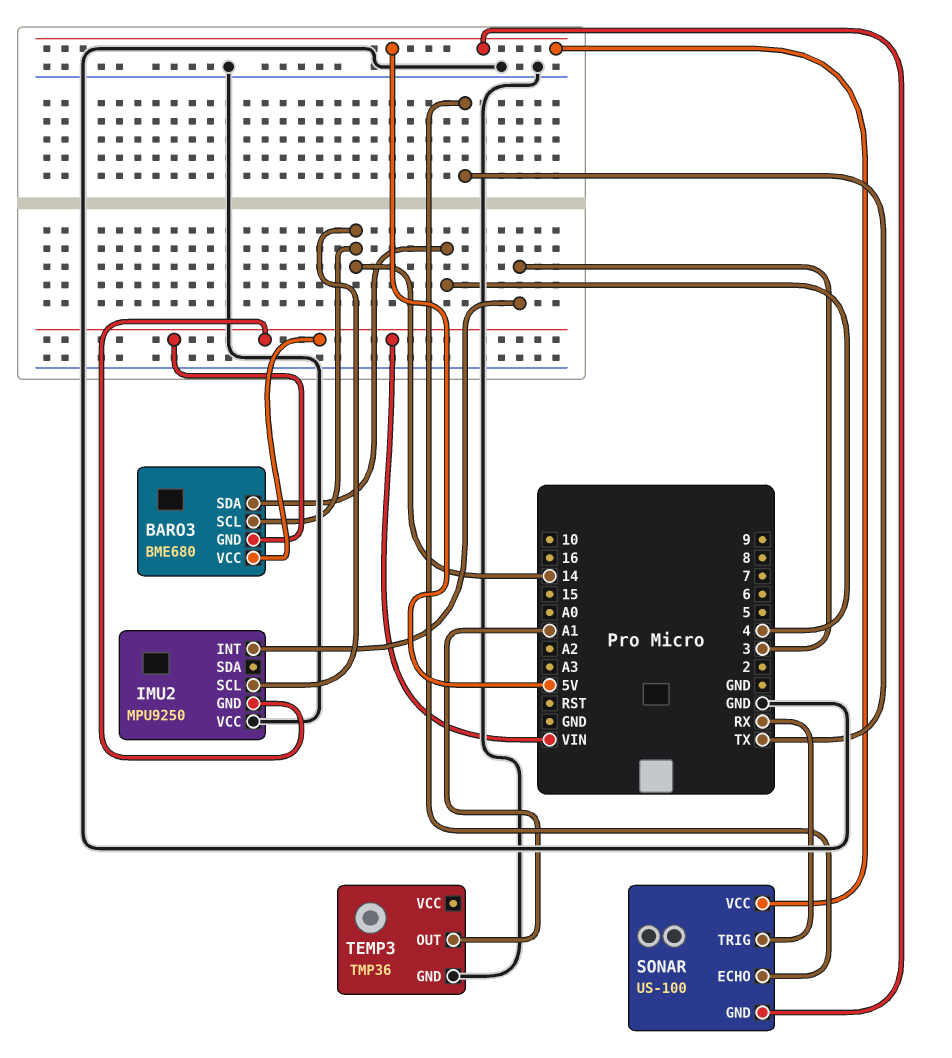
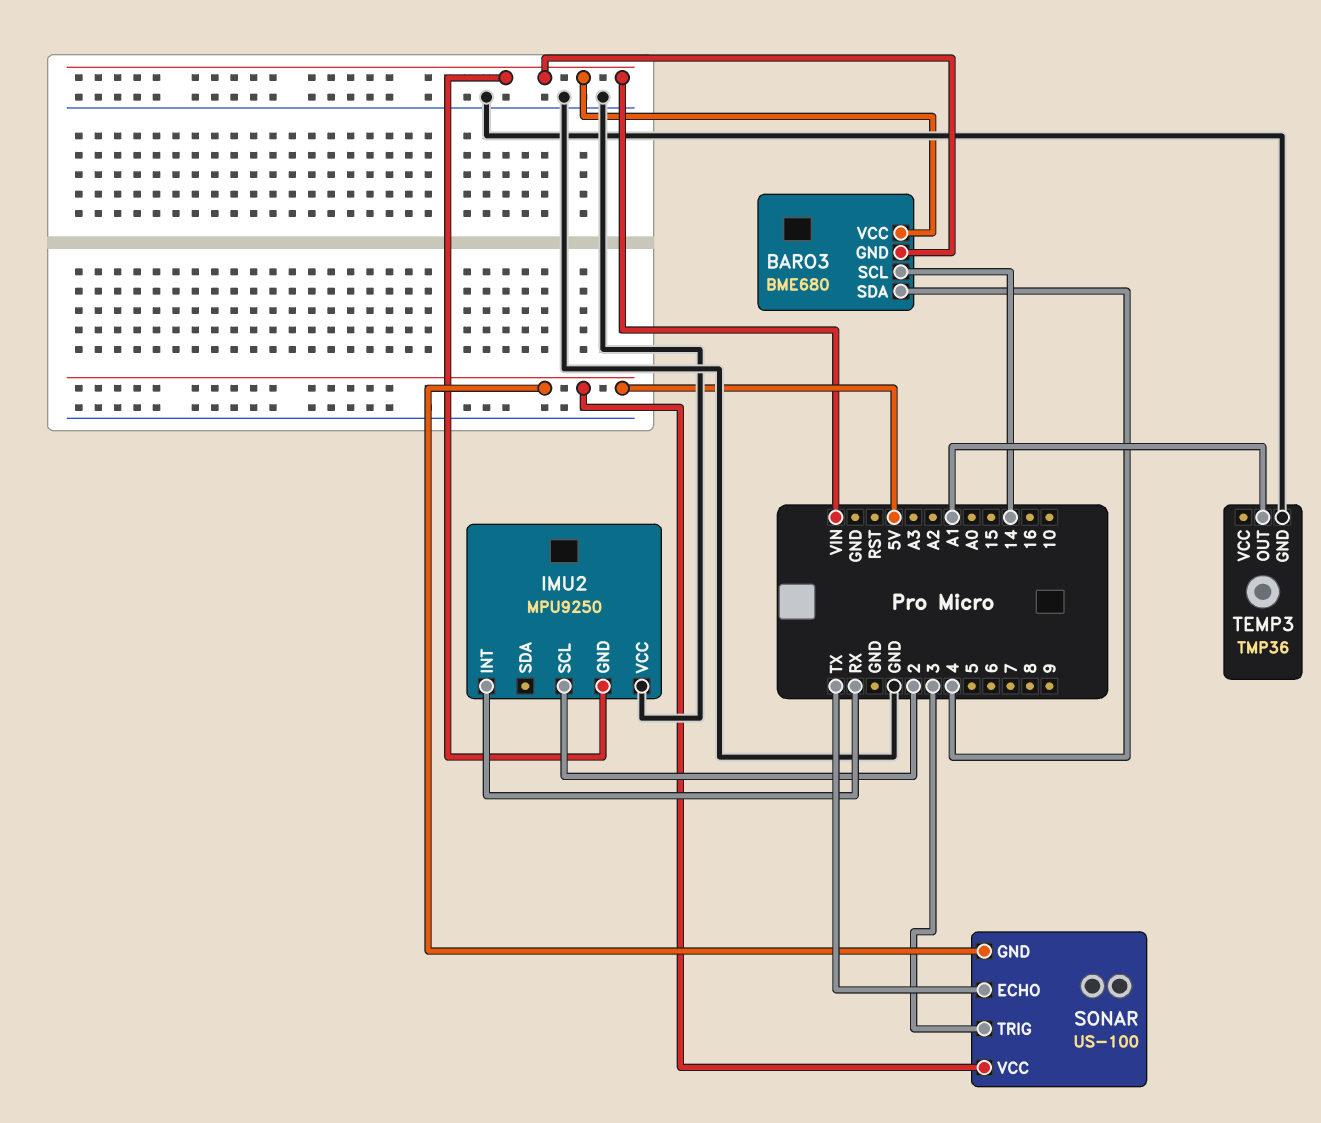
IMU2 pin INT: 3 -> RX
IMU2 pin SCL: 14 -> 2
SONAR pin TRIG: RX -> 3

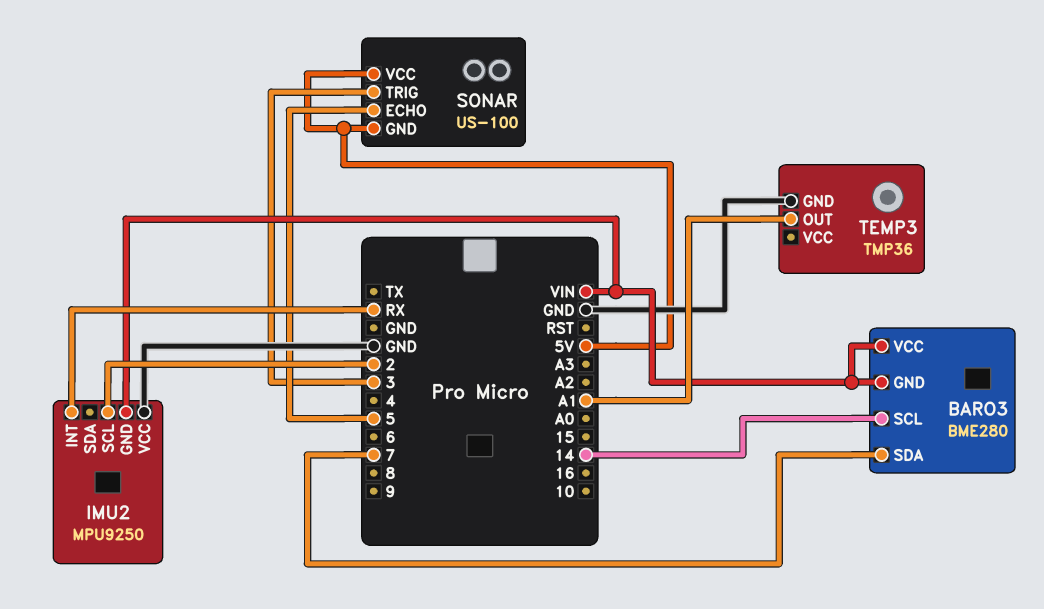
BARO3: BME680 -> BME280
BARO3 pin SDA: 4 -> 7
SONAR pin ECHO: TX -> 5

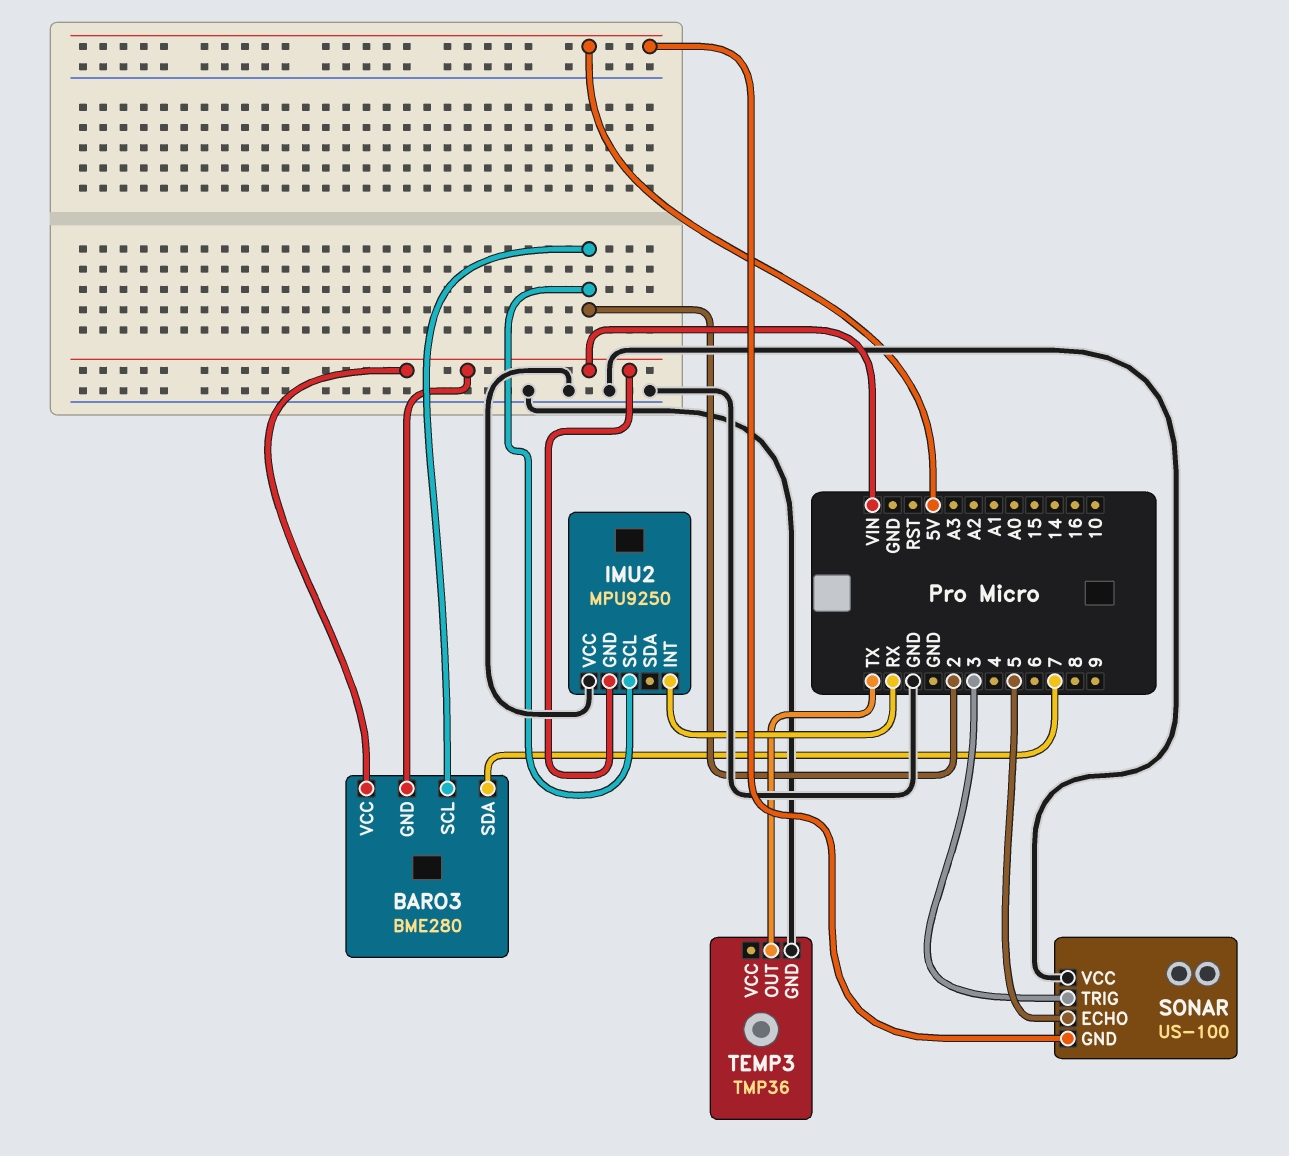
BARO3 pin SCL: 14 -> 2
SONAR pin VCC: 5V -> GND
TEMP3 pin OUT: A1 -> TX

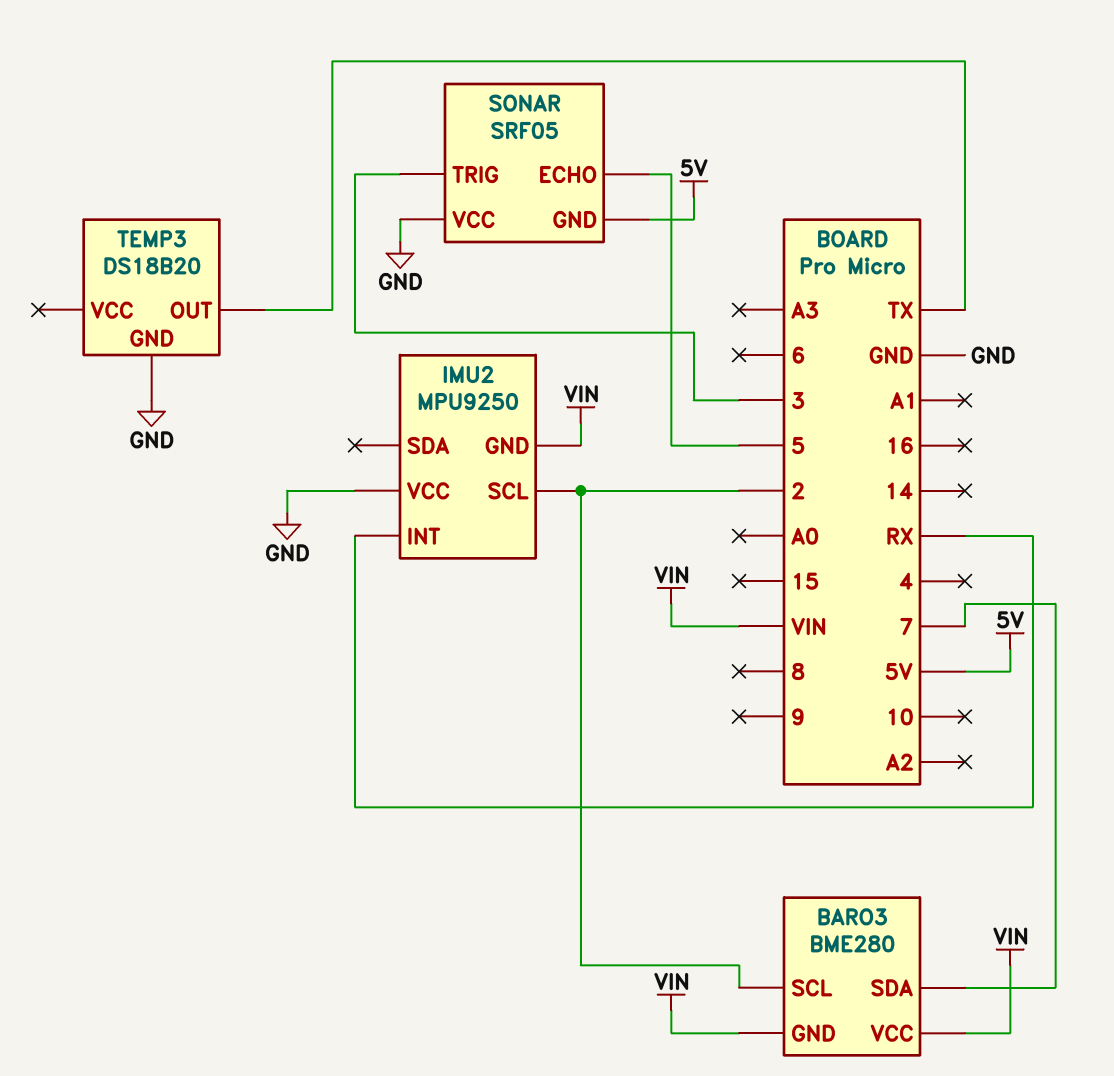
SONAR: US-100 -> SRF05
TEMP3: TMP36 -> DS18B20

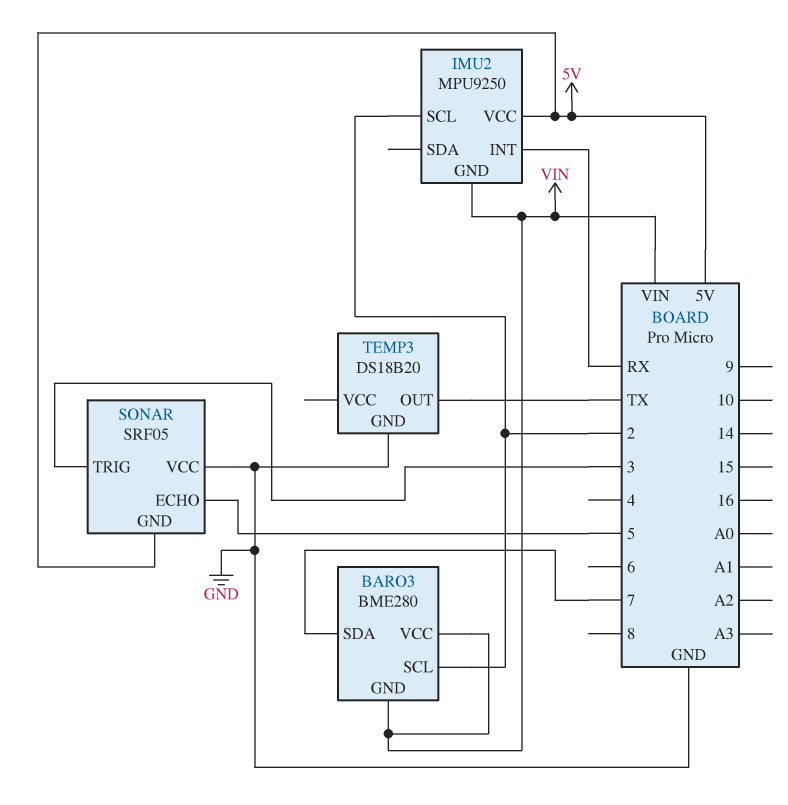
IMU2 pin VCC: GND -> 5V

